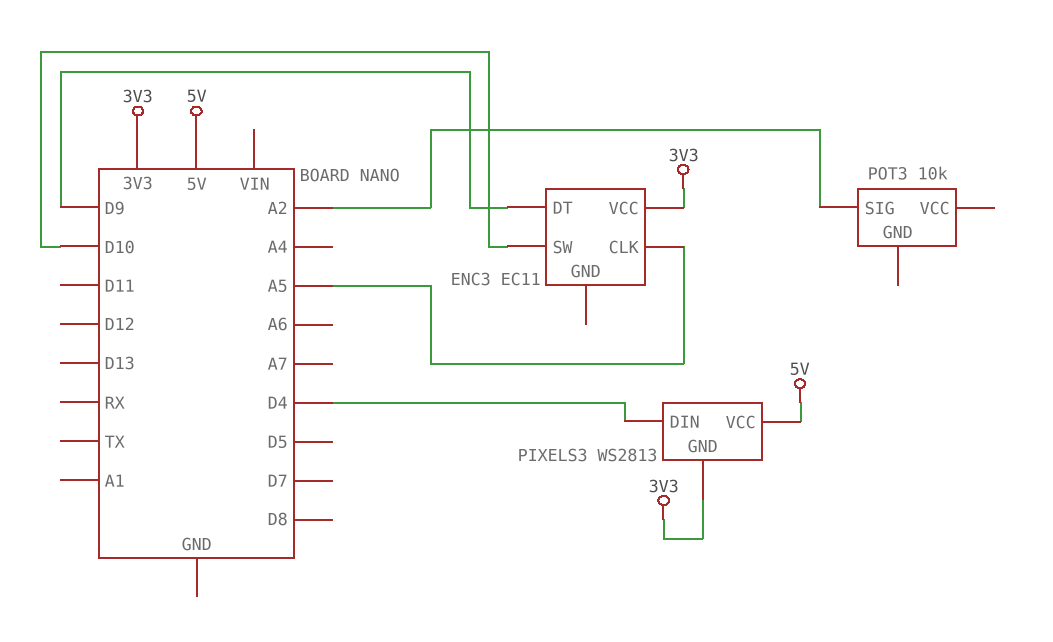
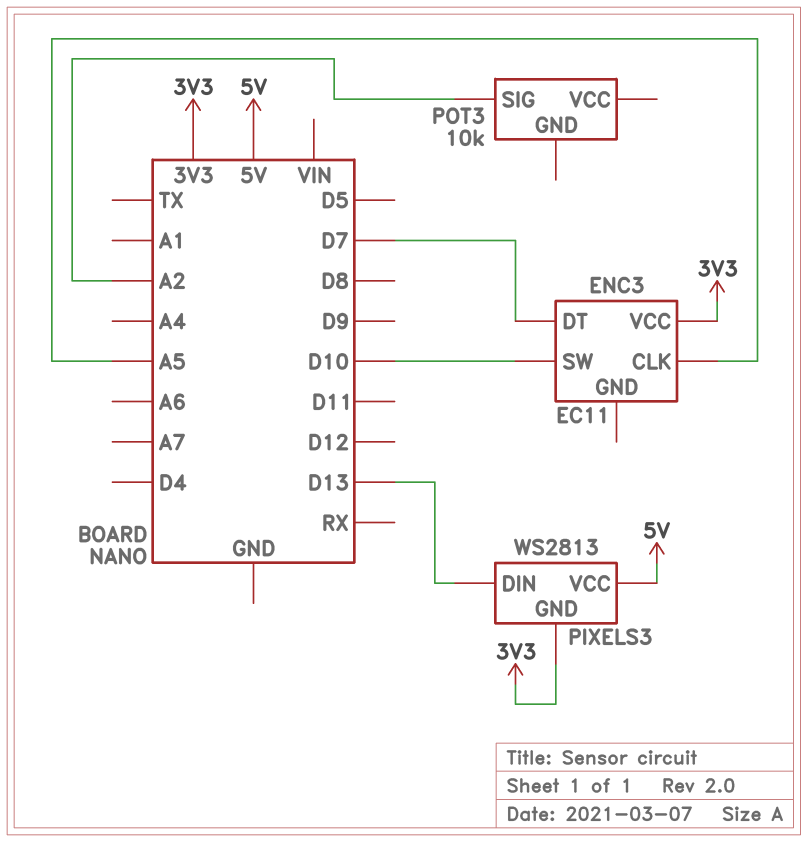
ENC3 pin DT: D9 -> D7
PIXELS3 pin DIN: D4 -> D13

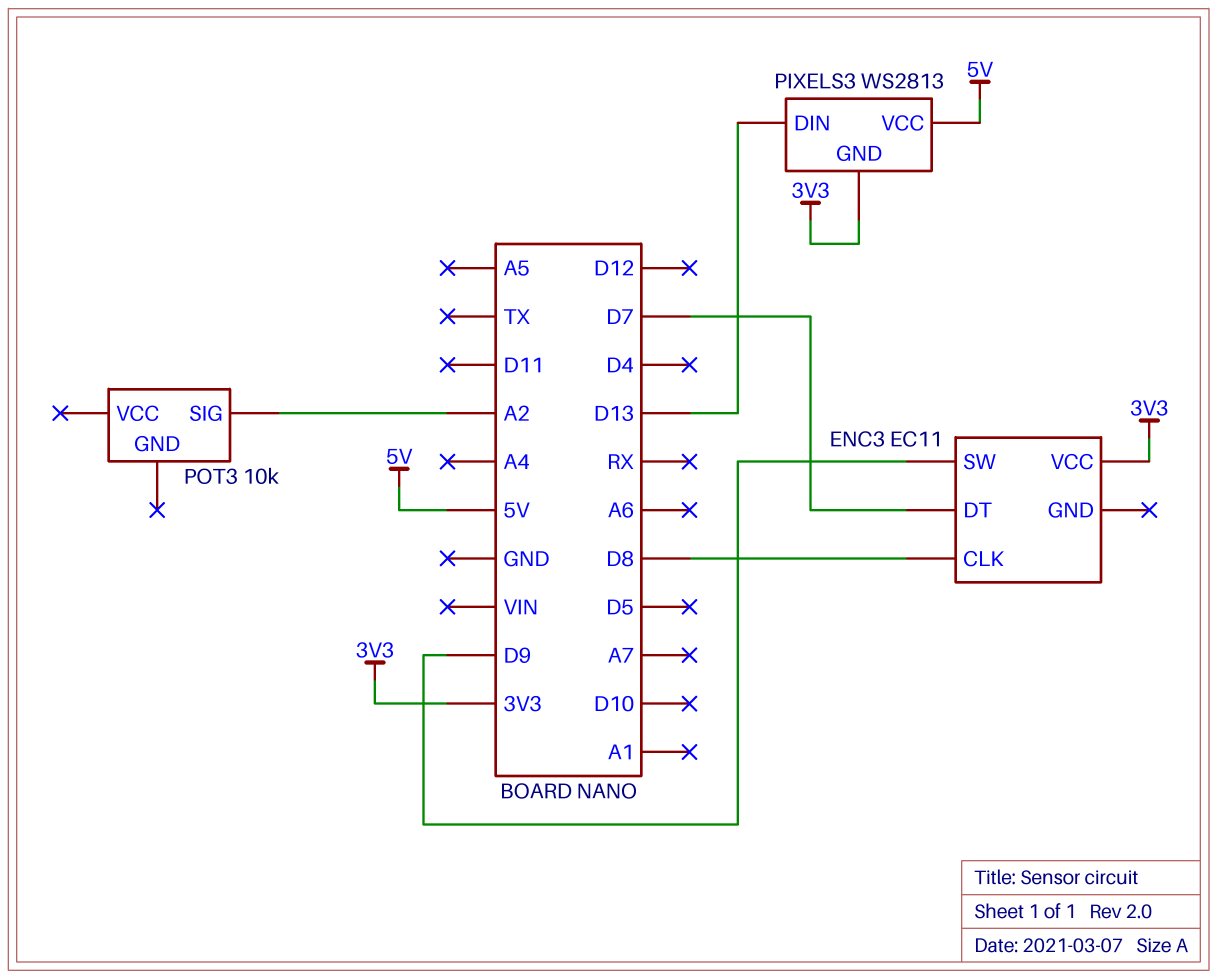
ENC3 pin CLK: A5 -> D8
ENC3 pin SW: D10 -> D9

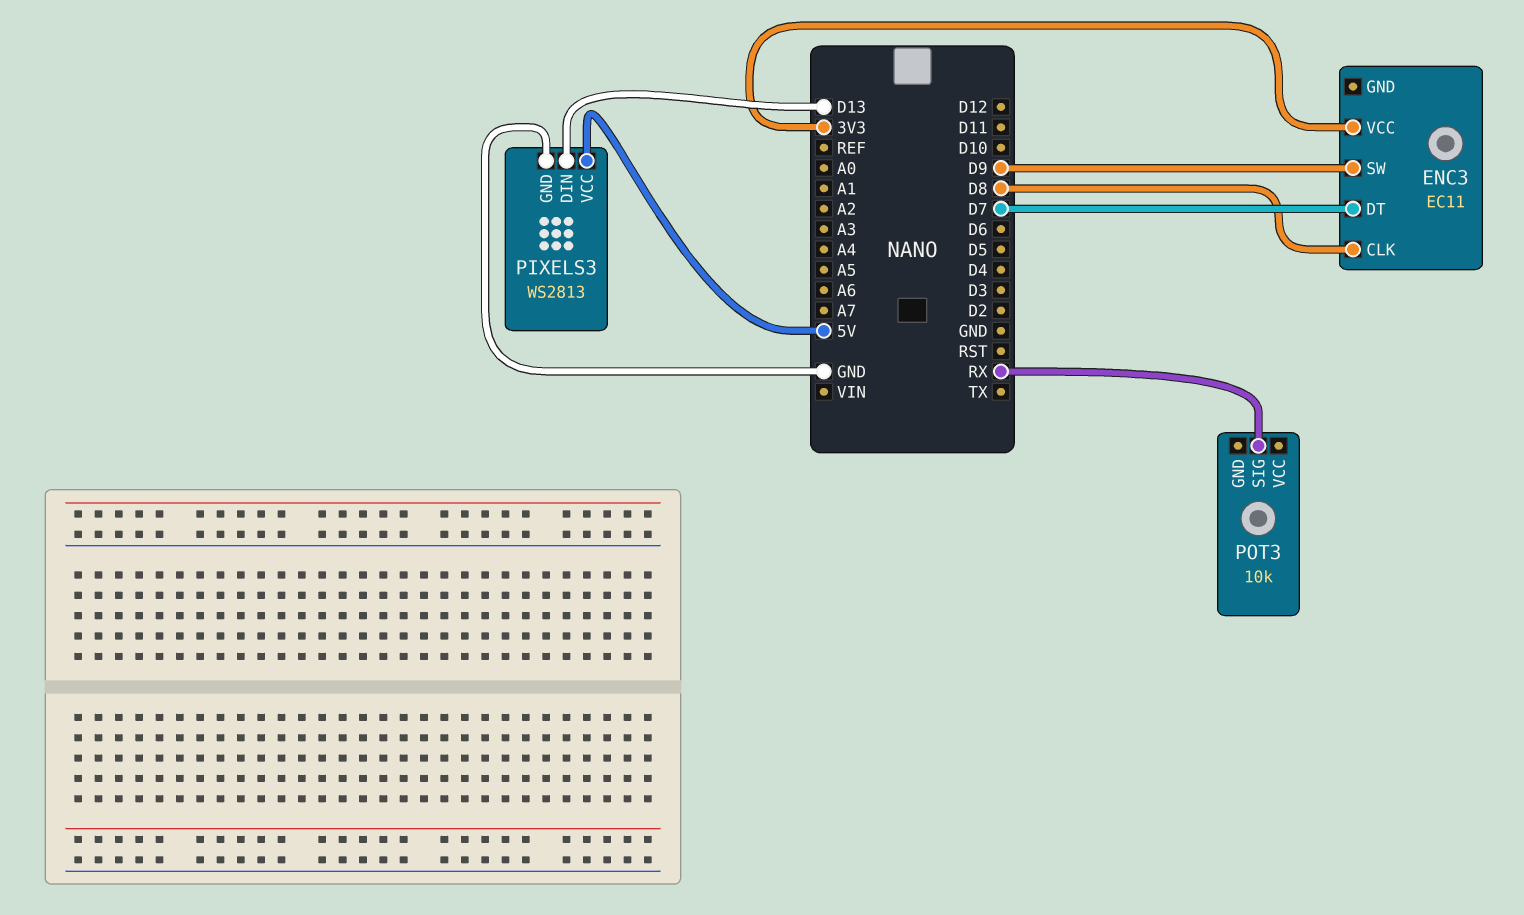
PIXELS3 pin GND: 3V3 -> GND
POT3 pin SIG: A2 -> RX

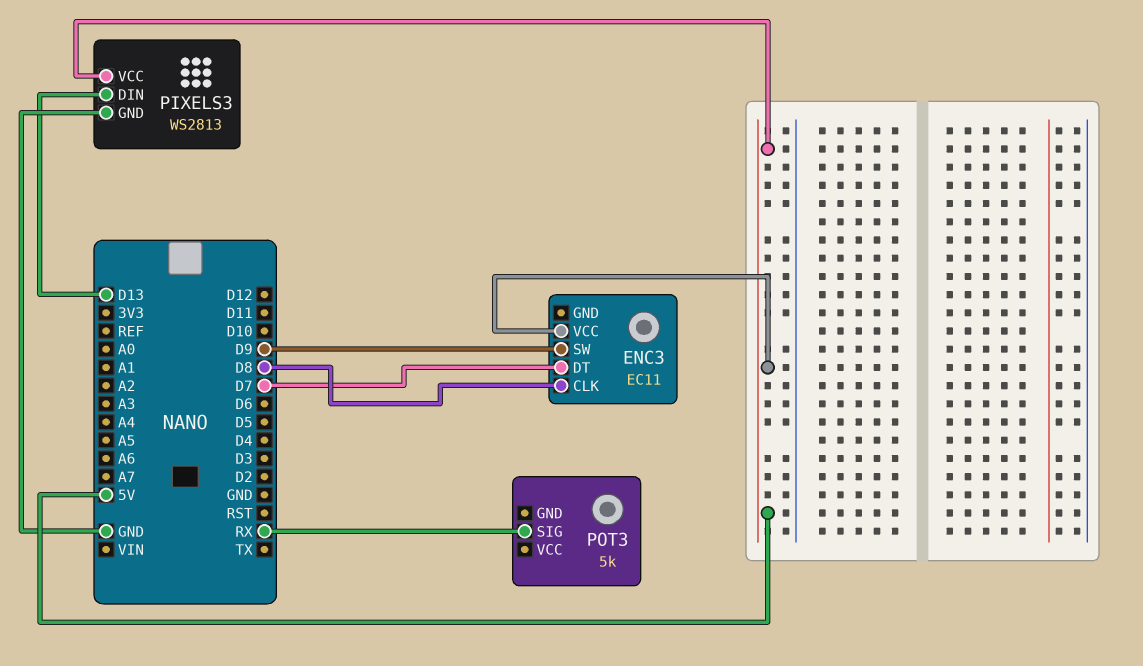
ENC3 pin VCC: 3V3 -> 5V
POT3: 10k -> 5k

